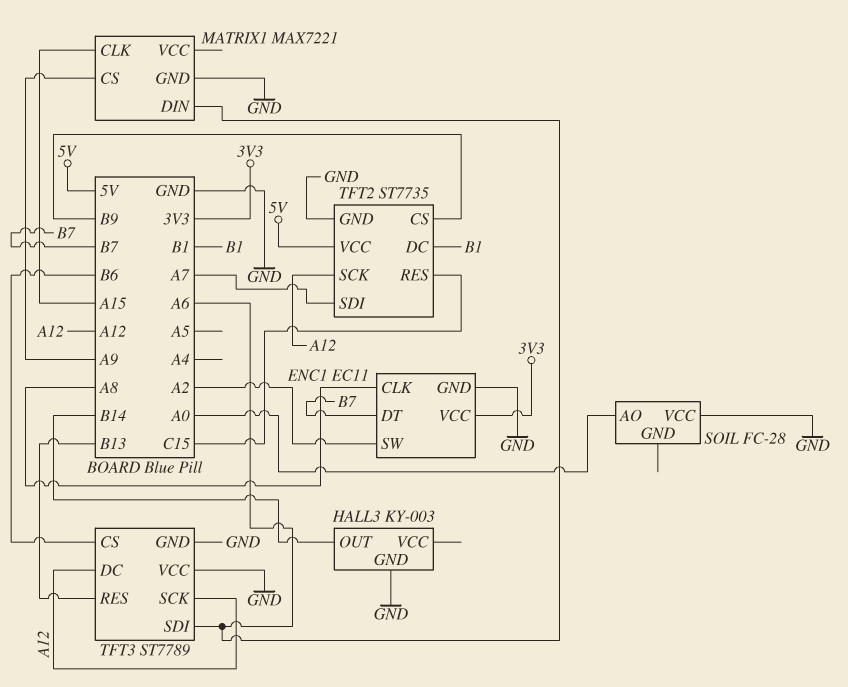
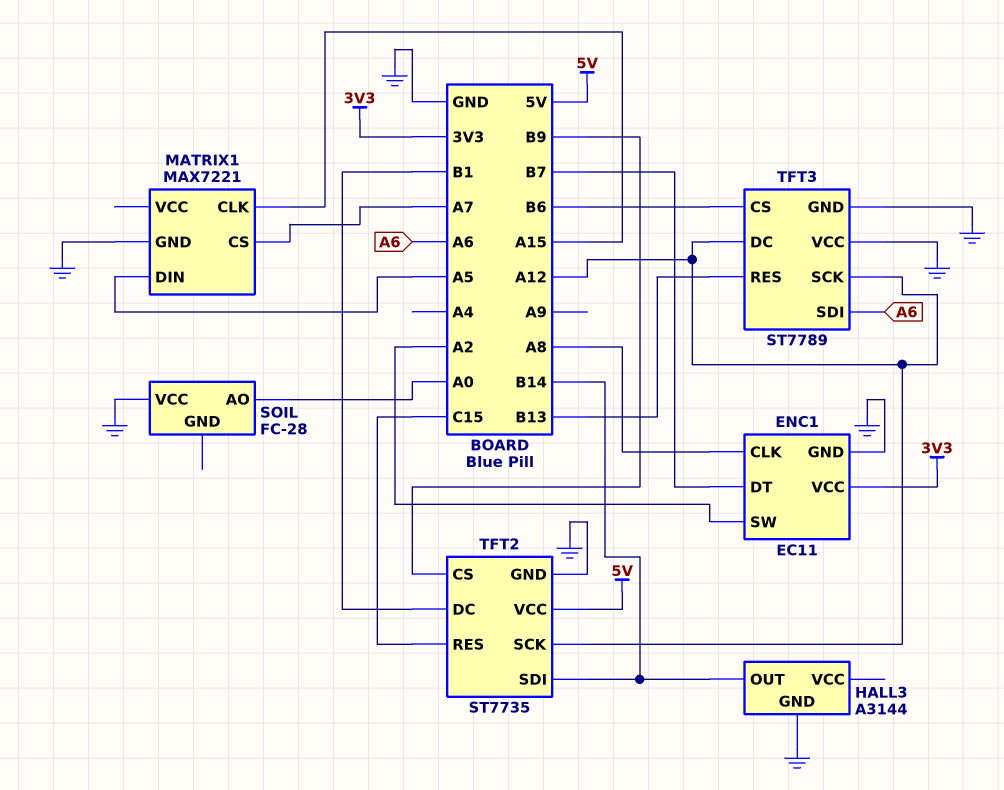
HALL3: KY-003 -> A3144
MATRIX1 pin CS: A9 -> A7
MATRIX1 pin DIN: A6 -> A5
TFT2 pin SDI: A7 -> B14

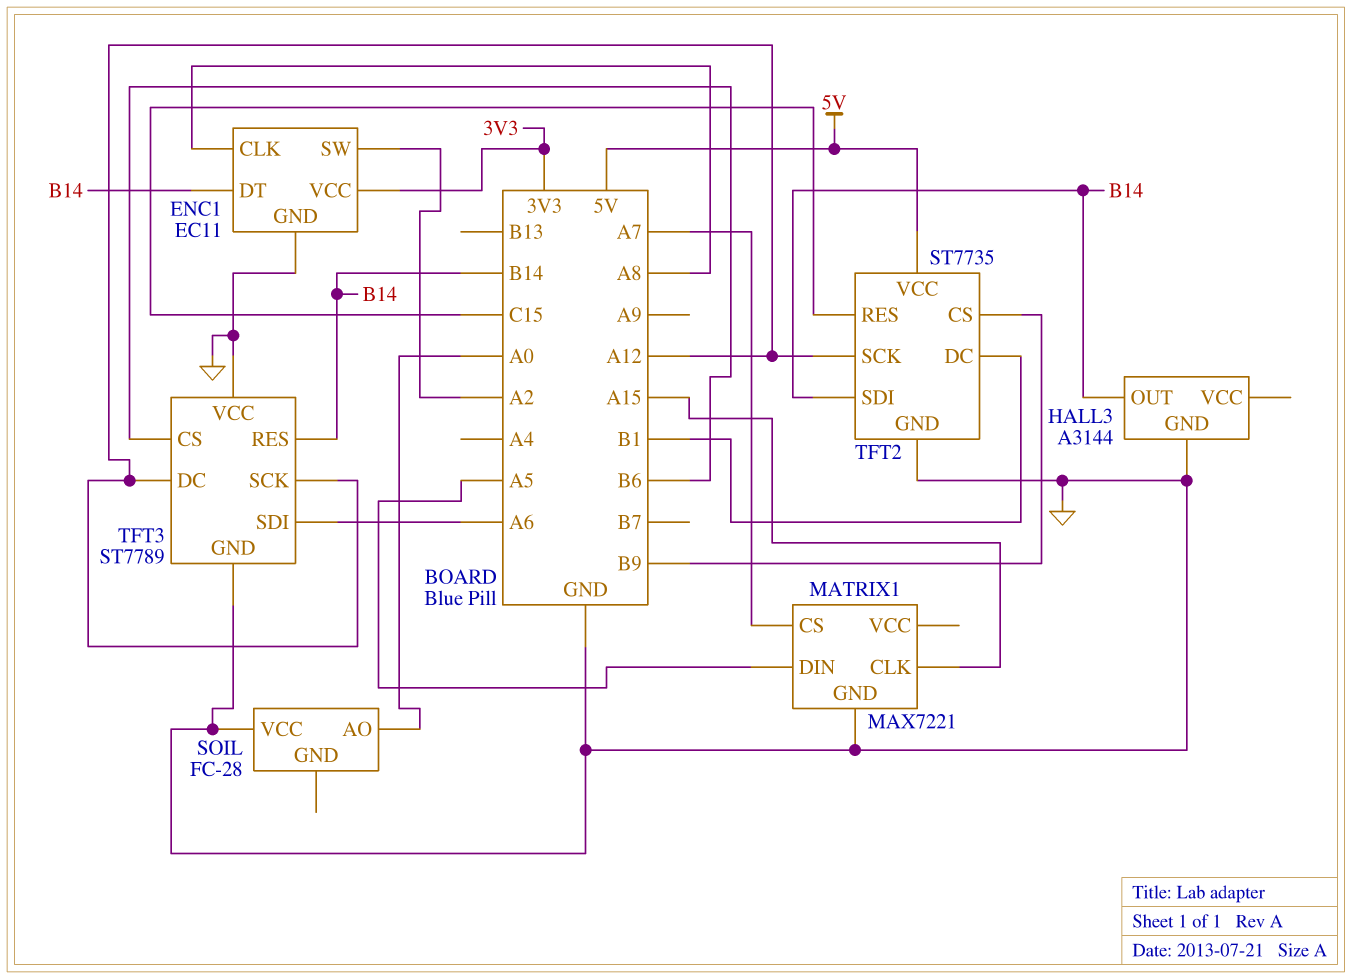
ENC1 pin DT: B7 -> B14
TFT3 pin RES: B13 -> B14

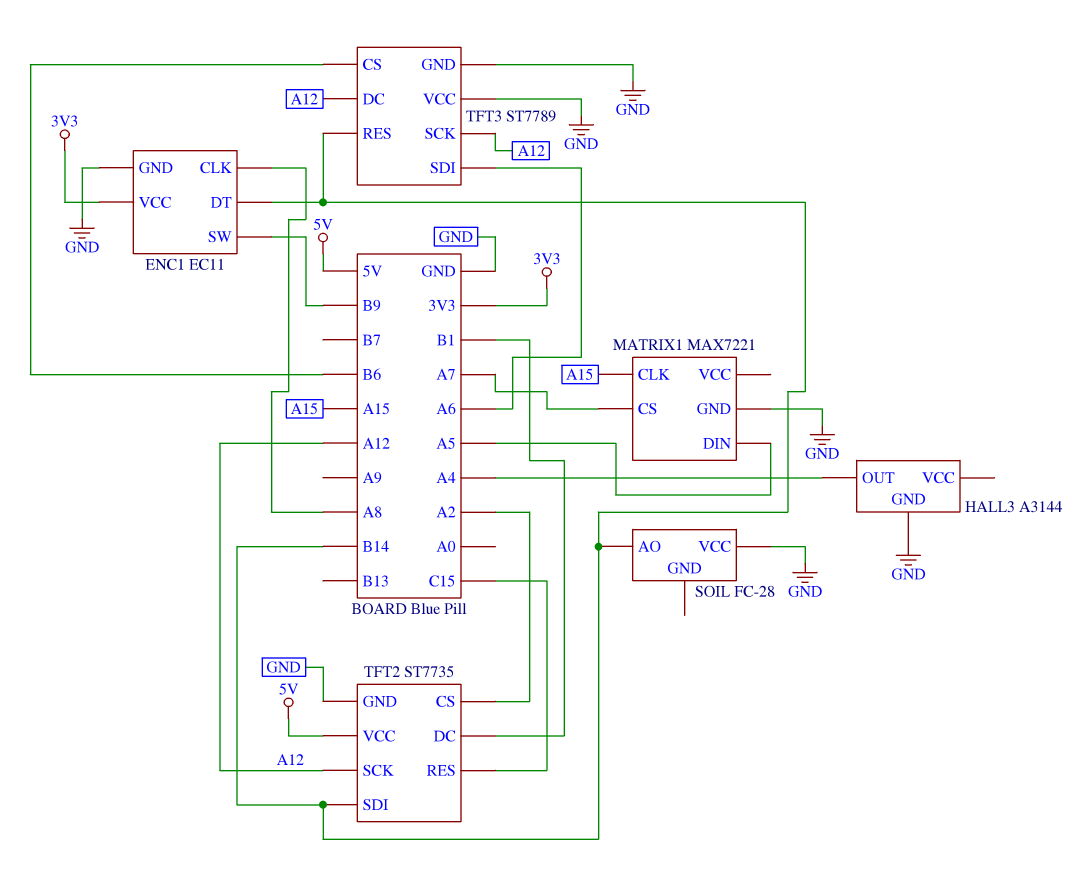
ENC1 pin SW: A2 -> B9
HALL3 pin OUT: B14 -> A4
SOIL pin AO: A0 -> B14
TFT2 pin CS: B9 -> A2

